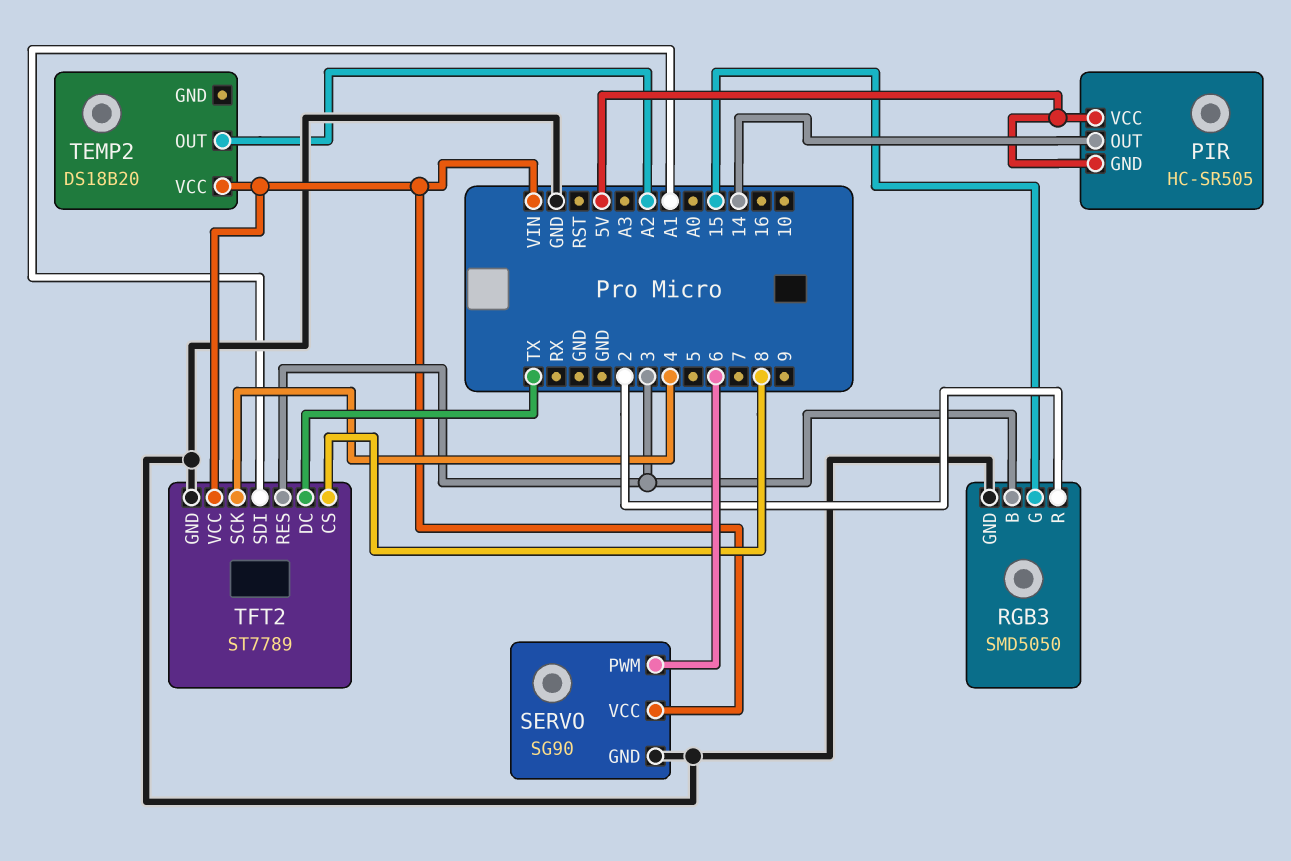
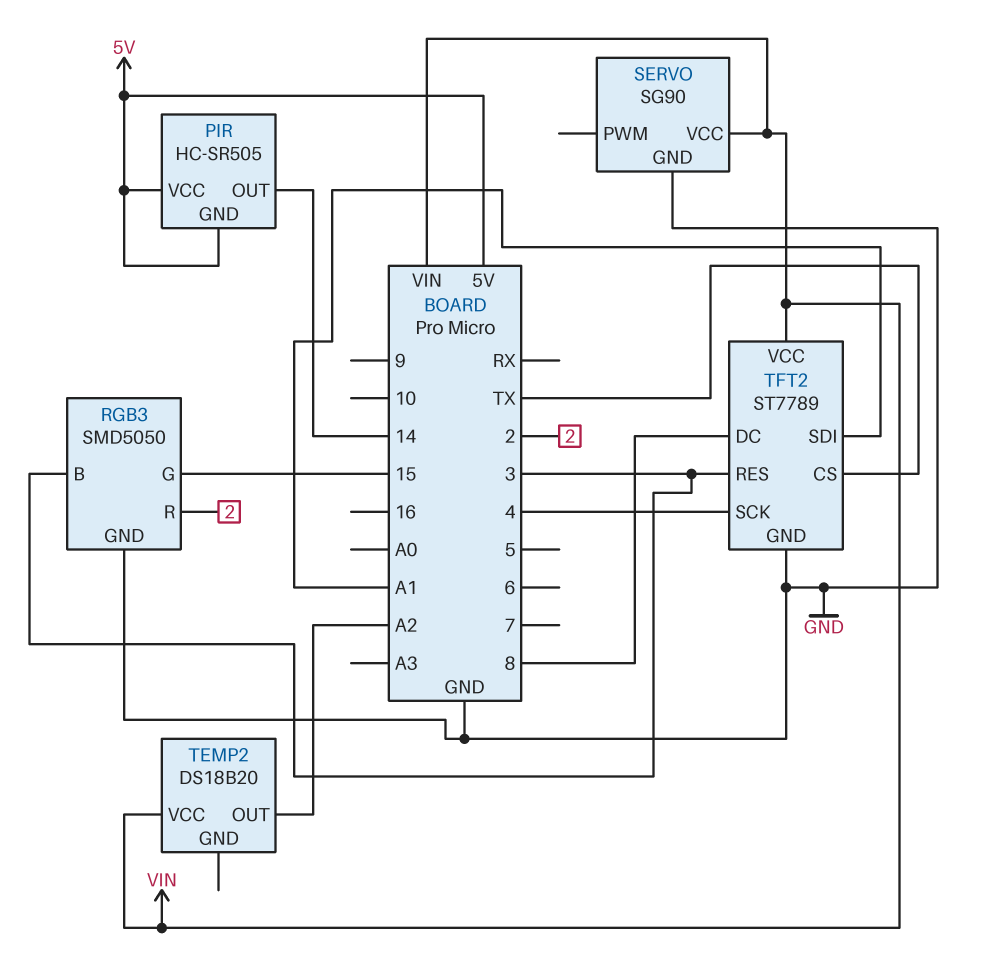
SERVO pin PWM: 6 -> none
TFT2 pin CS: 8 -> TX
TFT2 pin DC: TX -> 8

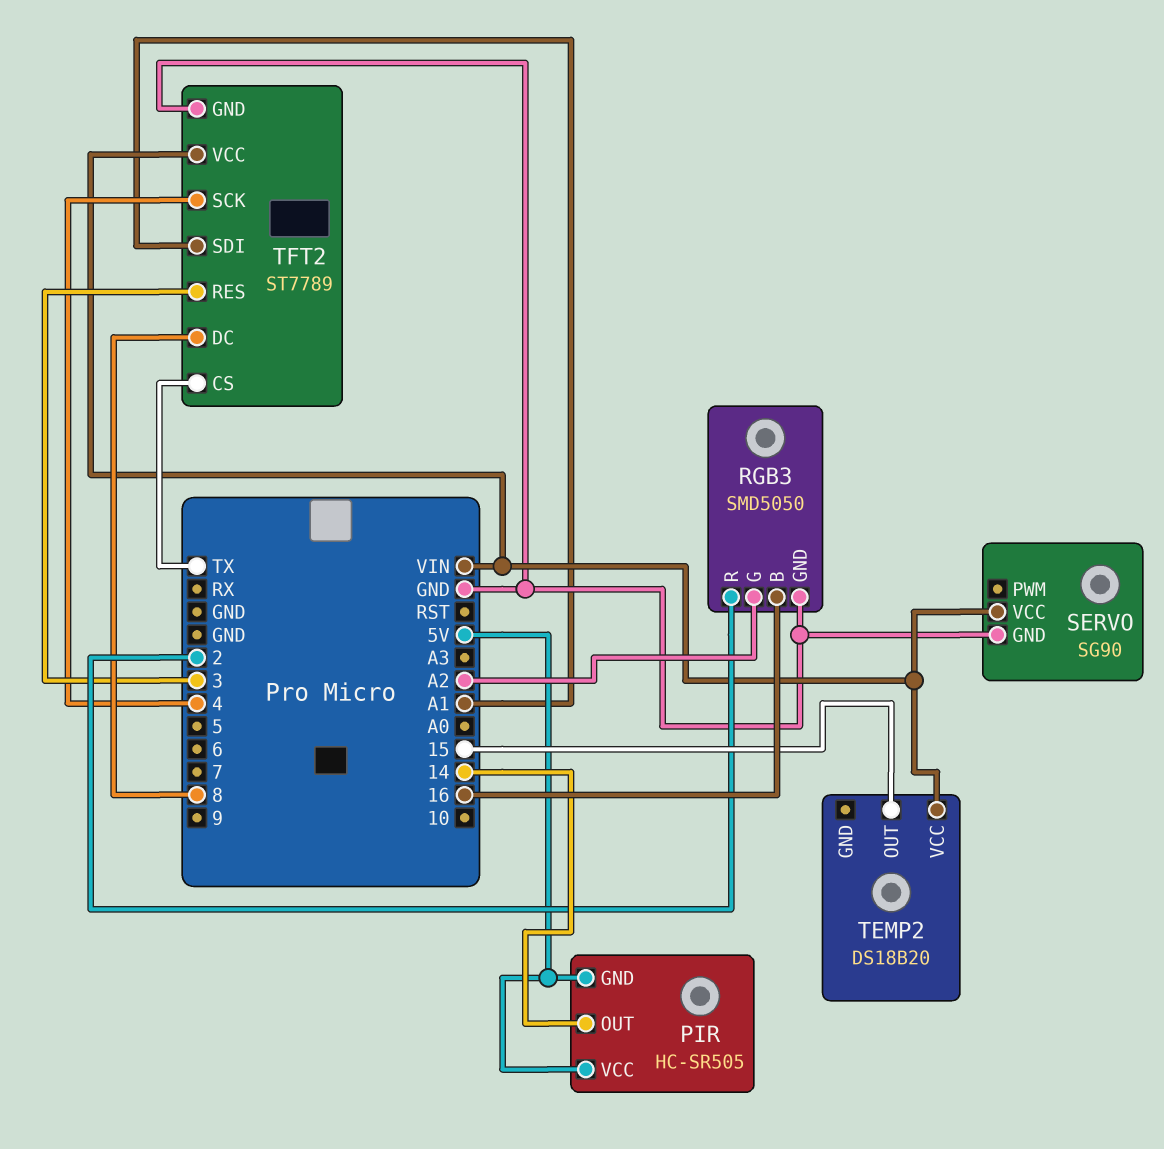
RGB3 pin B: 3 -> 16
RGB3 pin G: 15 -> A2
TEMP2 pin OUT: A2 -> 15

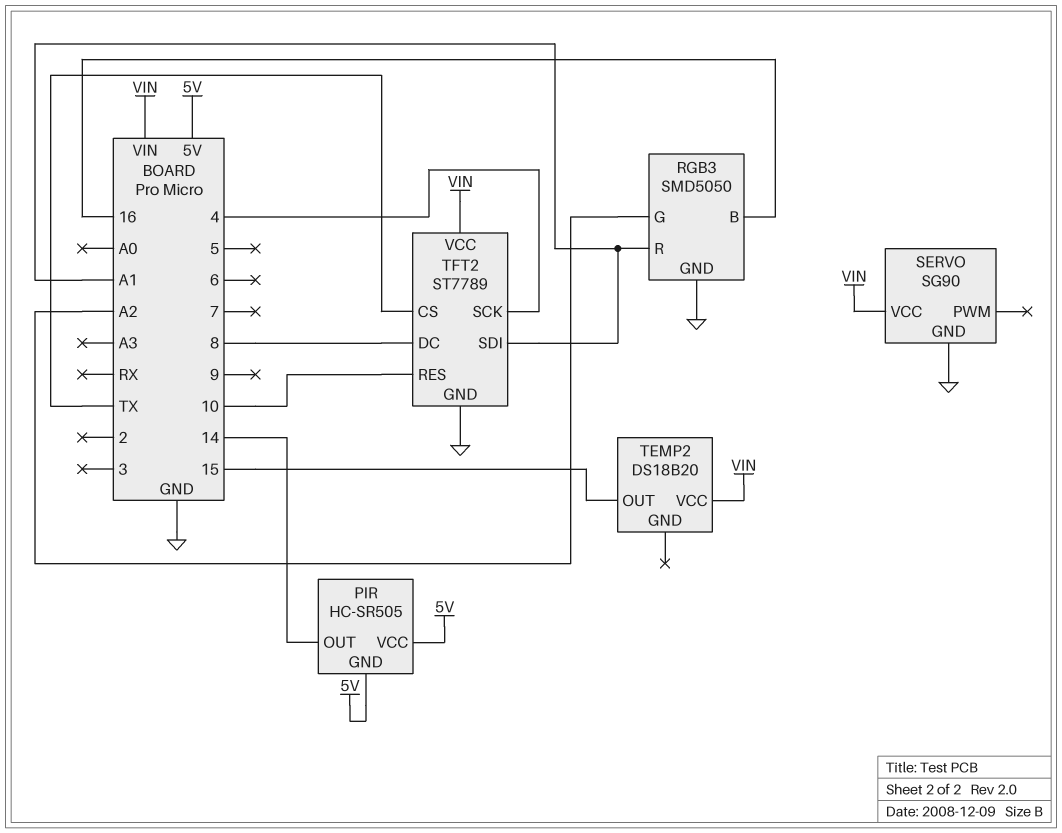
RGB3 pin R: 2 -> A1
TFT2 pin RES: 3 -> 10

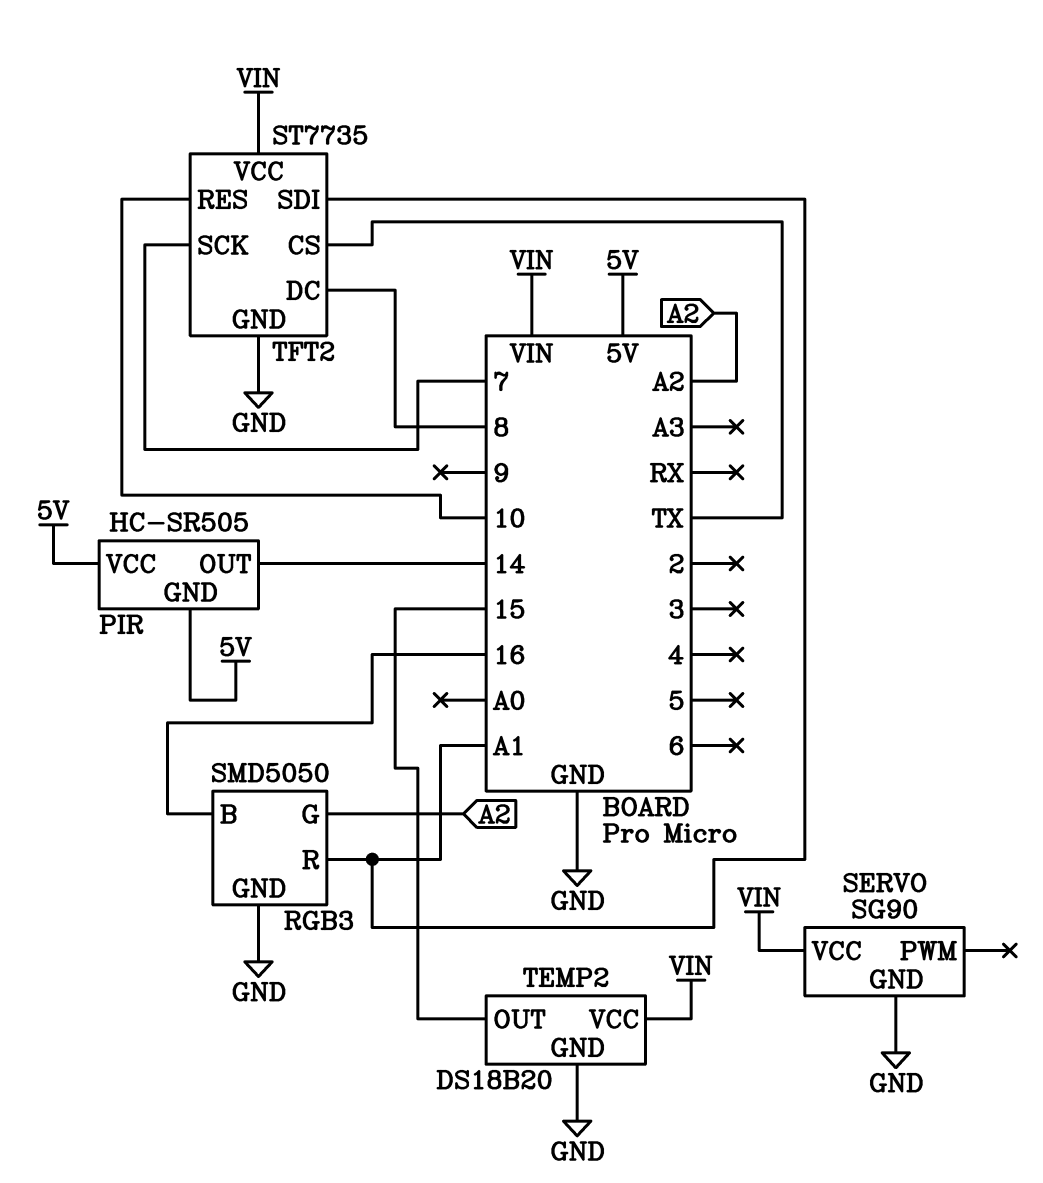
TEMP2 pin GND: none -> GND
TFT2: ST7789 -> ST7735
TFT2 pin SCK: 4 -> 7

